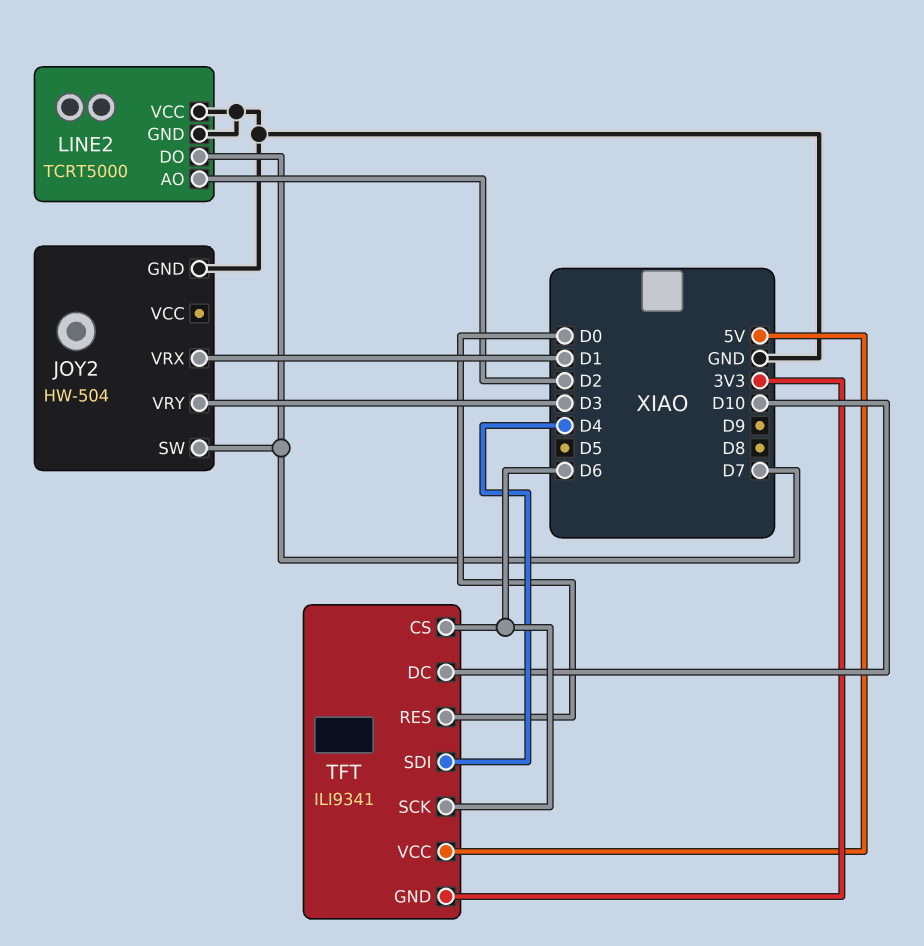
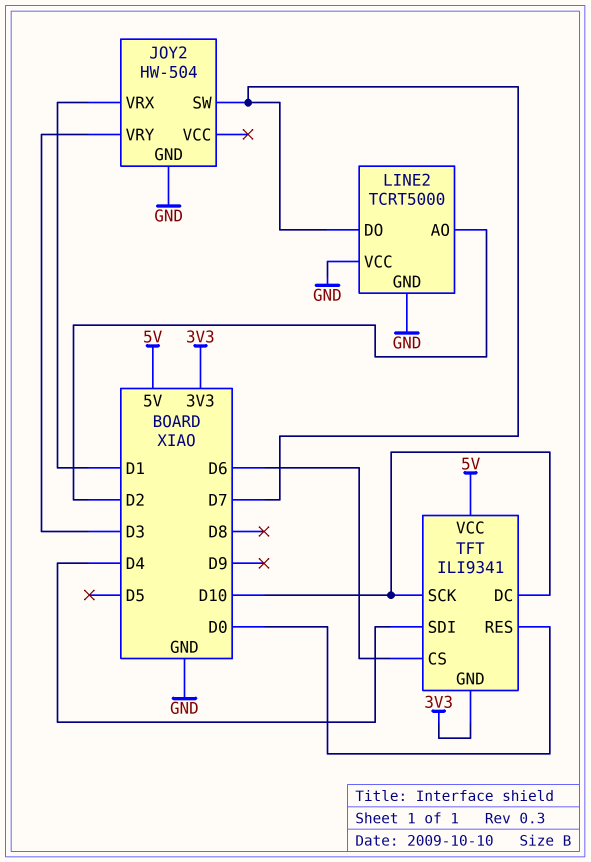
TFT pin SCK: D6 -> D10

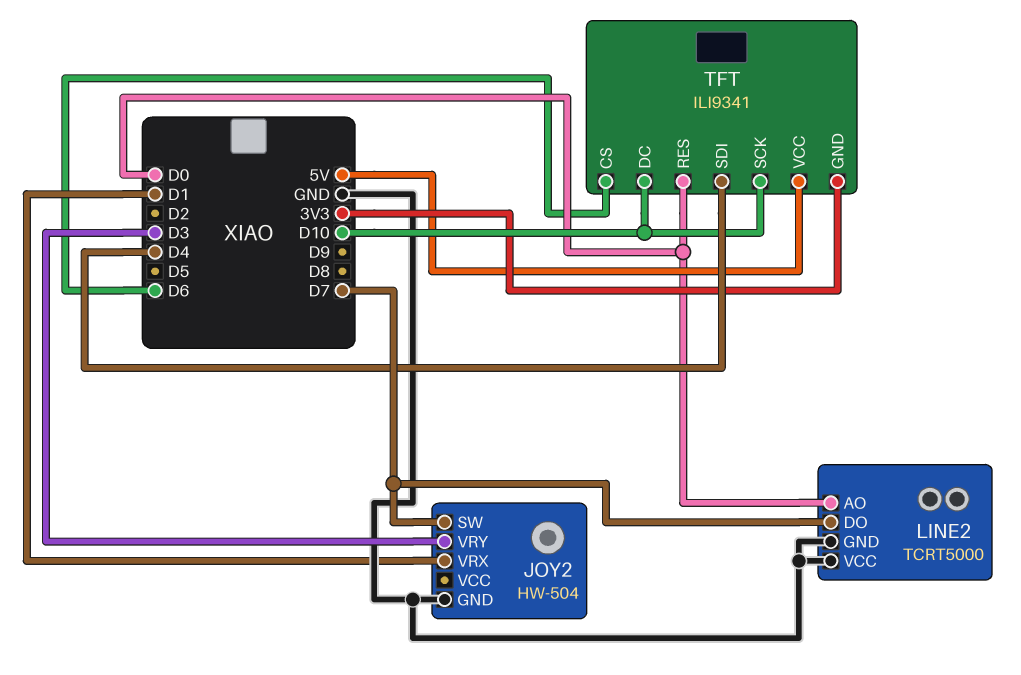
LINE2 pin AO: D2 -> D0

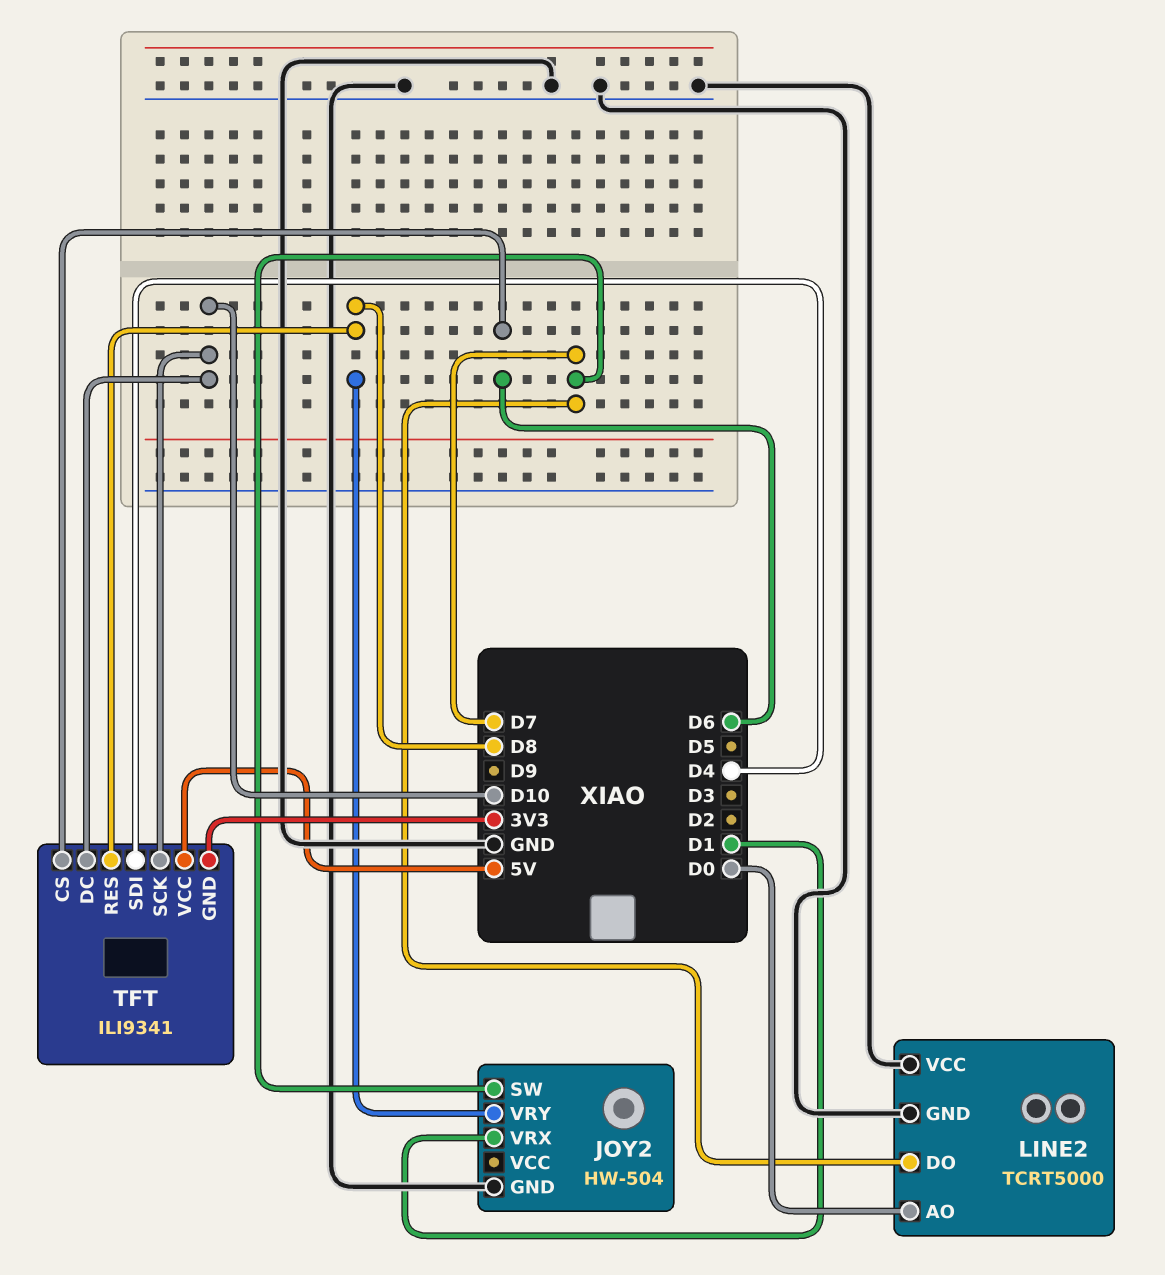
JOY2 pin VRY: D3 -> D8
TFT pin RES: D0 -> D8

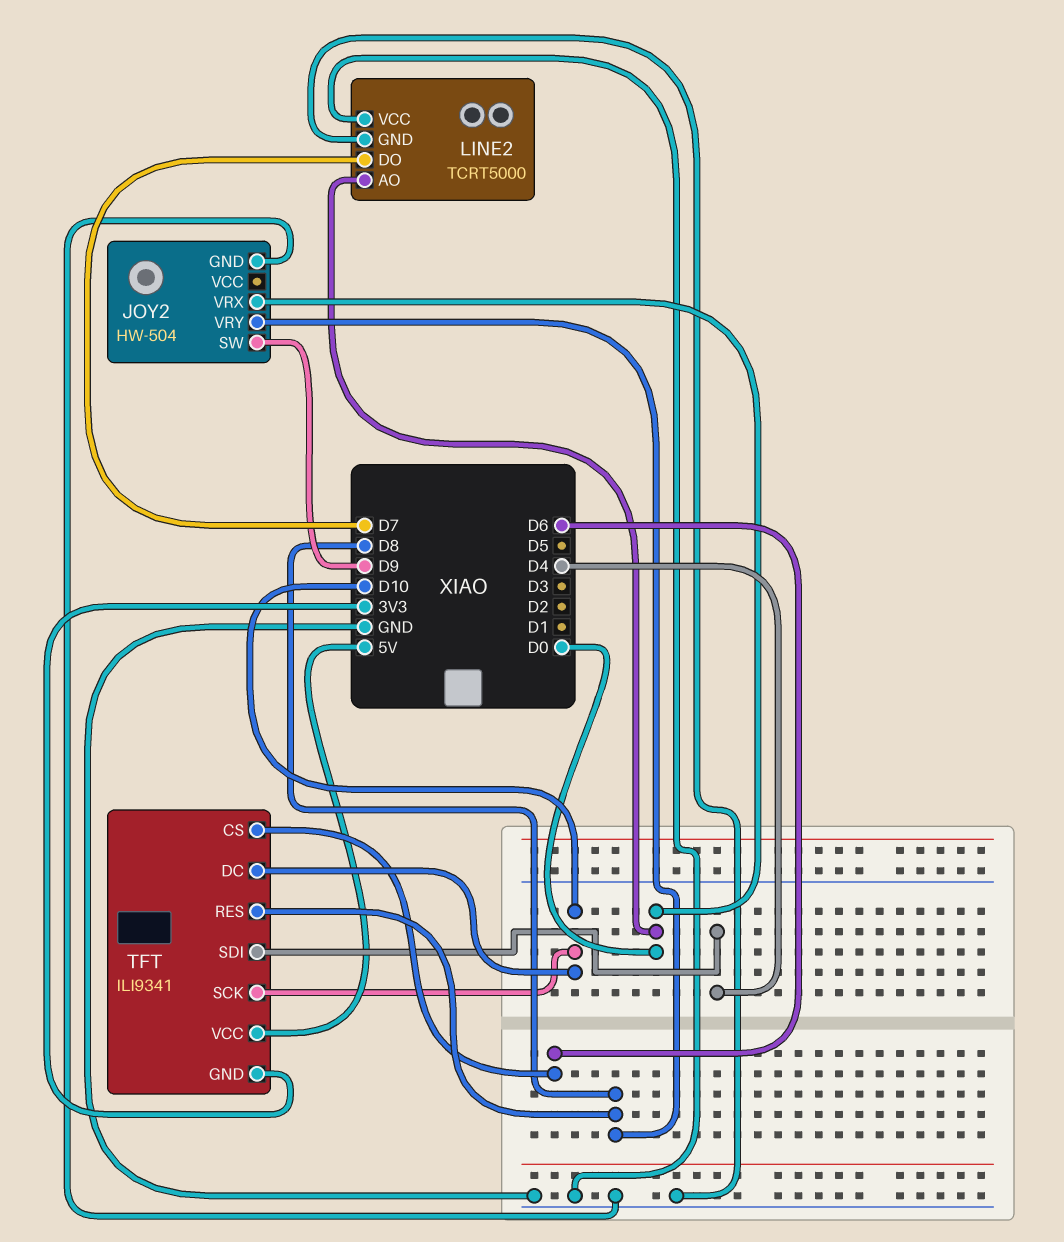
JOY2 pin SW: D7 -> D9
JOY2 pin VRX: D1 -> D0

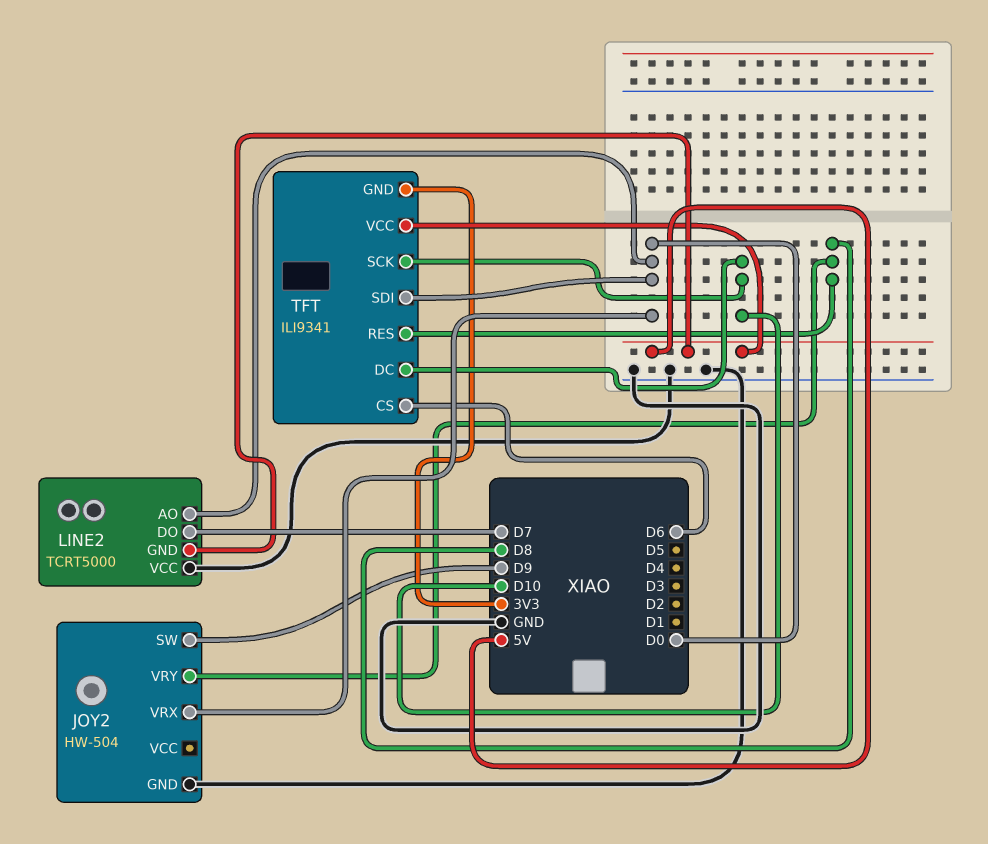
LINE2 pin GND: GND -> 5V
TFT pin SDI: D4 -> D0

